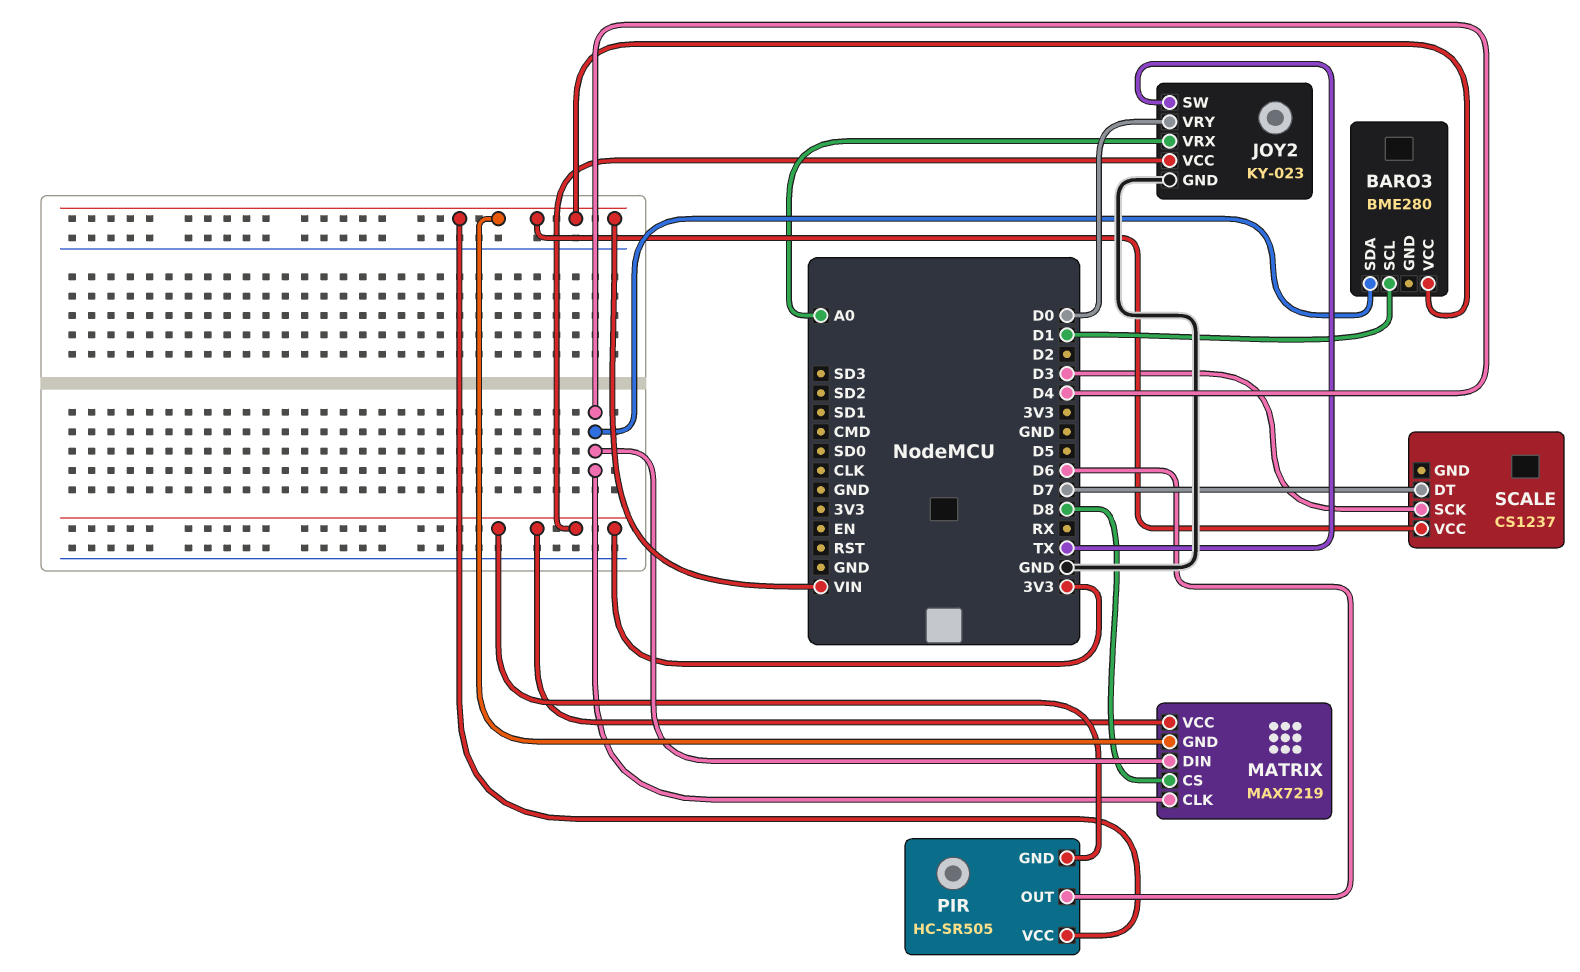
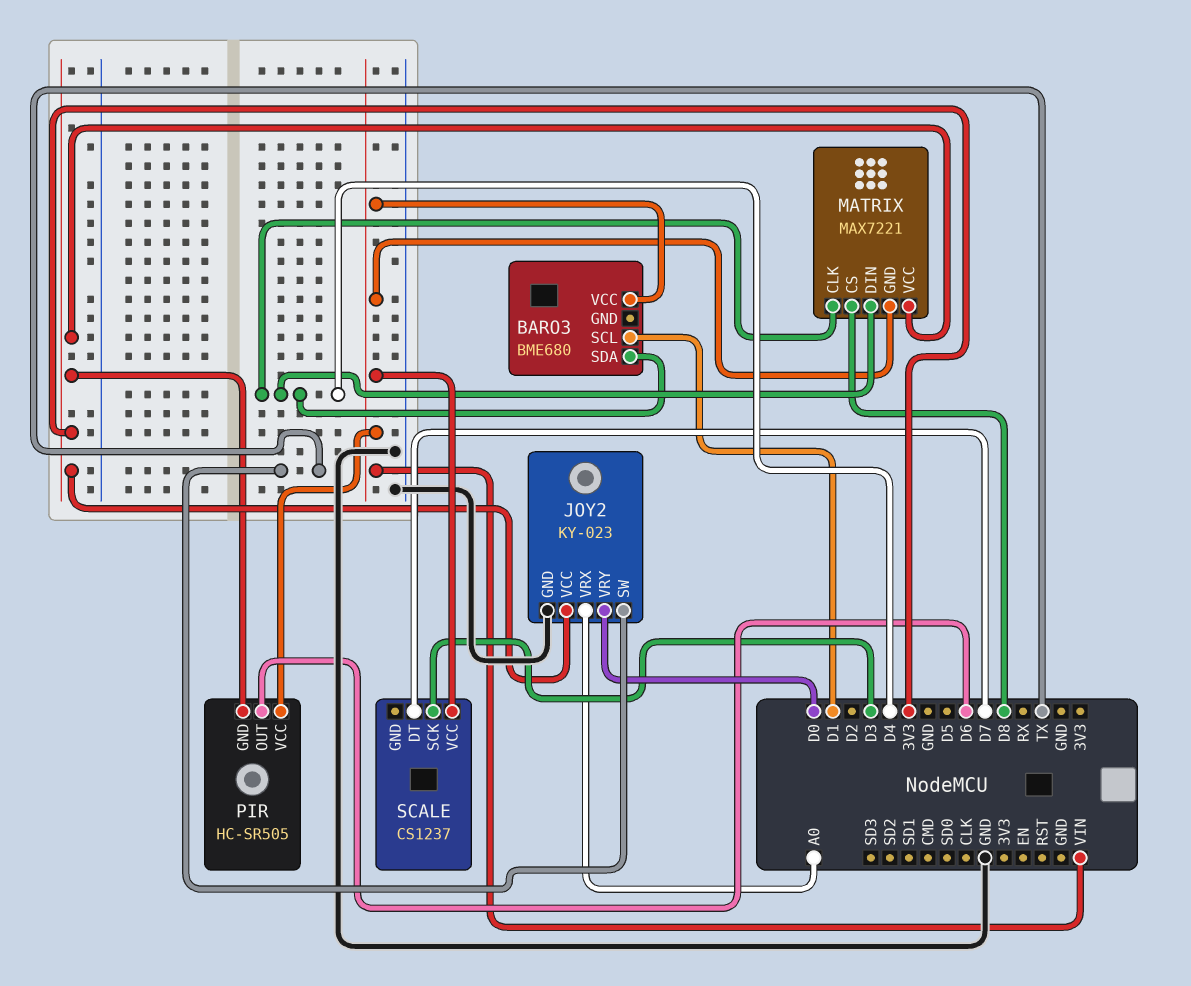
BARO3: BME280 -> BME680
MATRIX: MAX7219 -> MAX7221

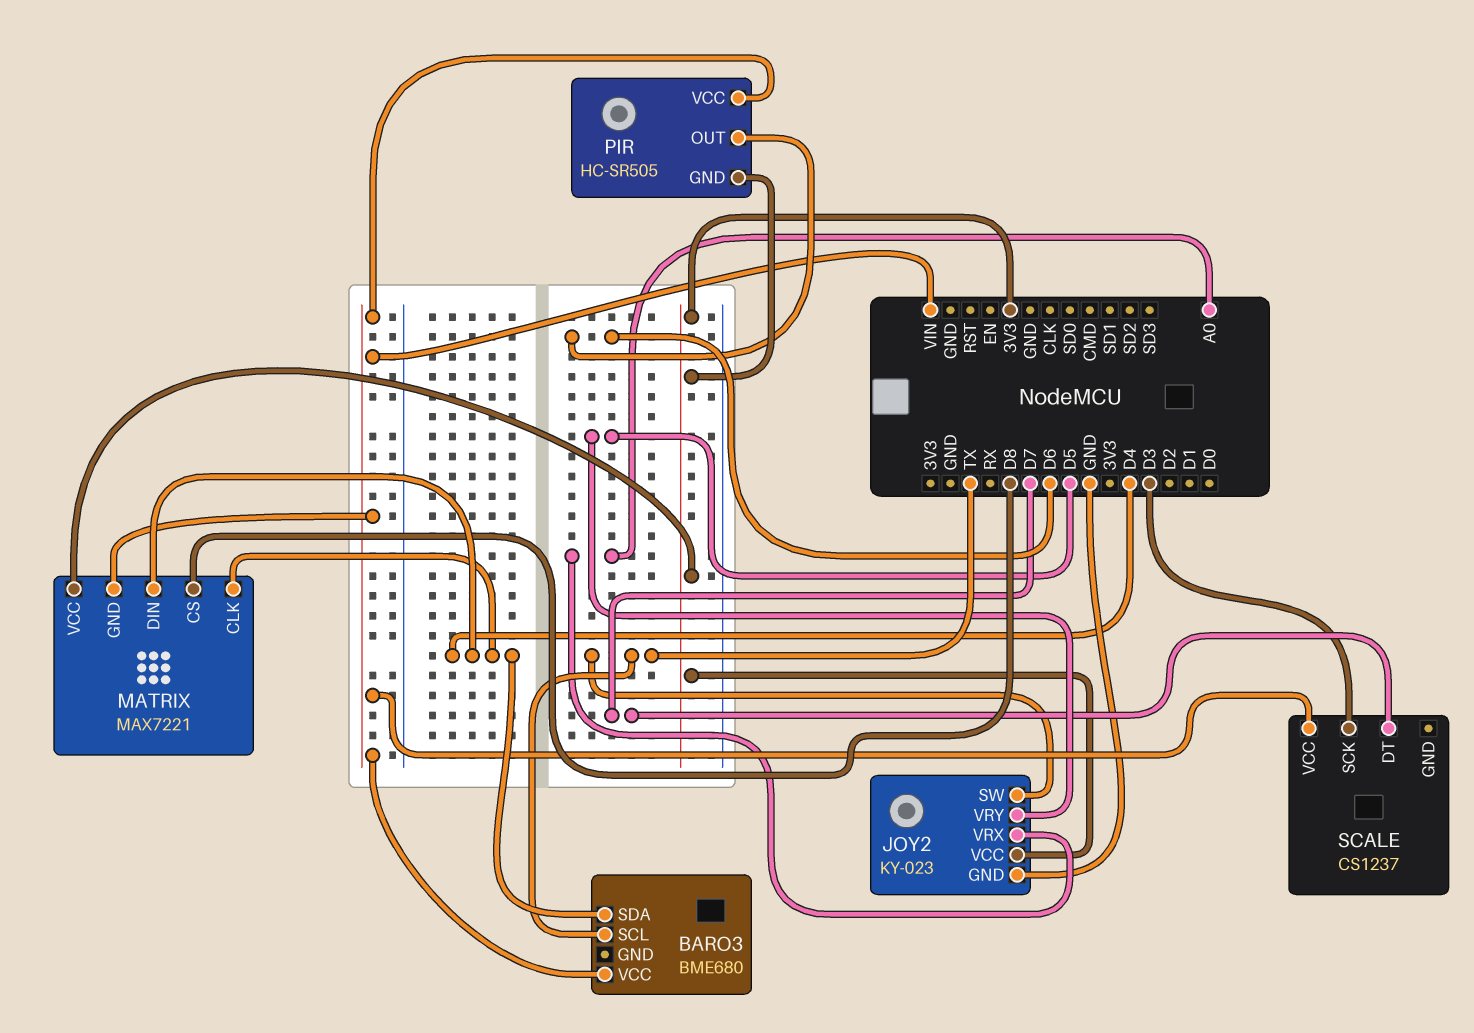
BARO3 pin SCL: D1 -> TX
JOY2 pin VRY: D0 -> D5

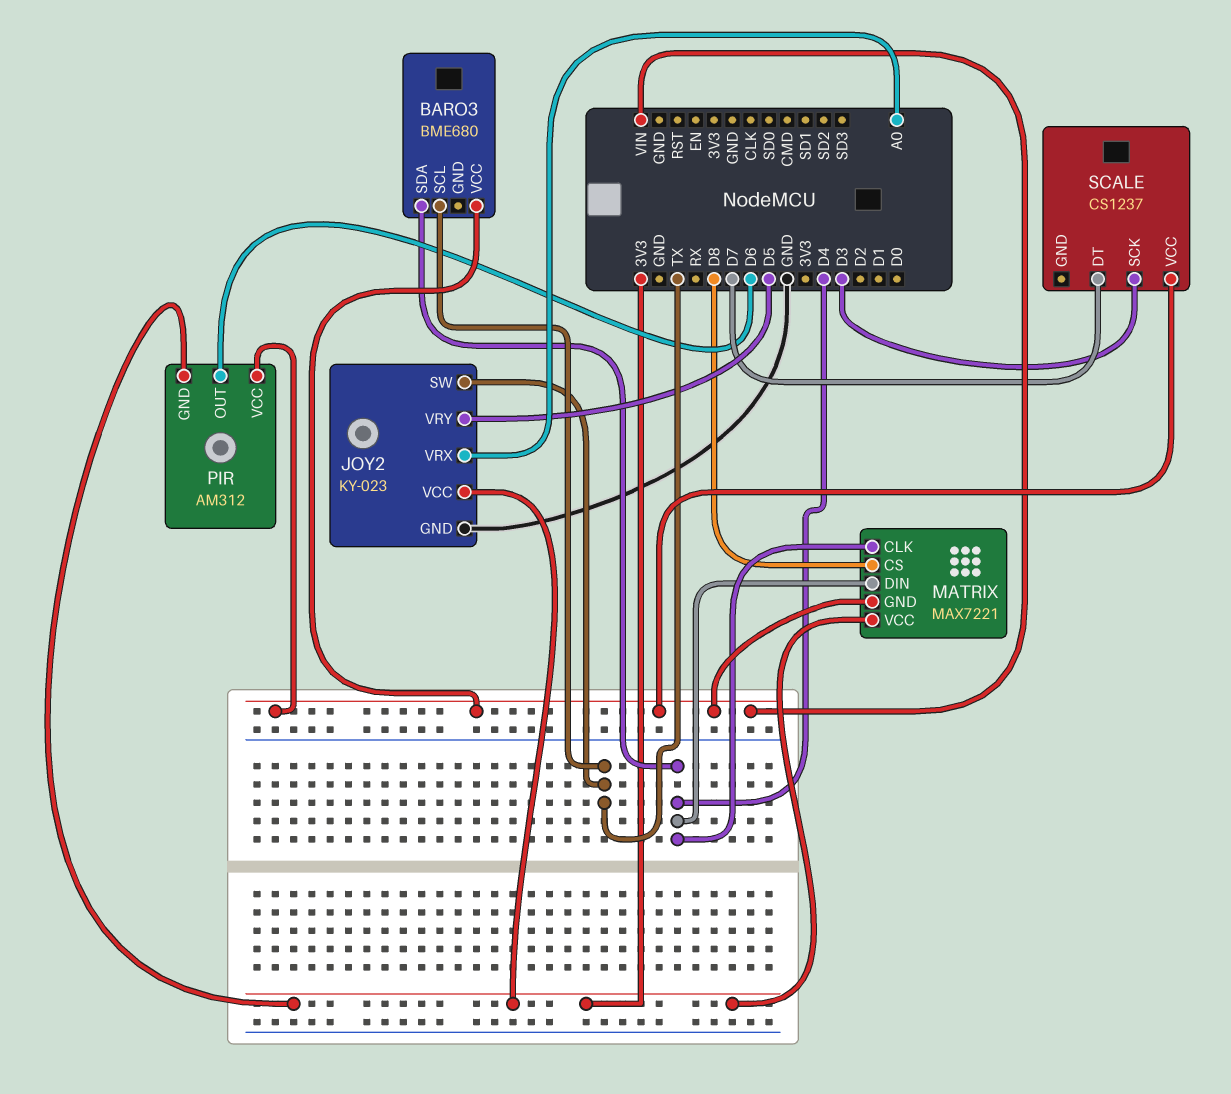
PIR: HC-SR505 -> AM312

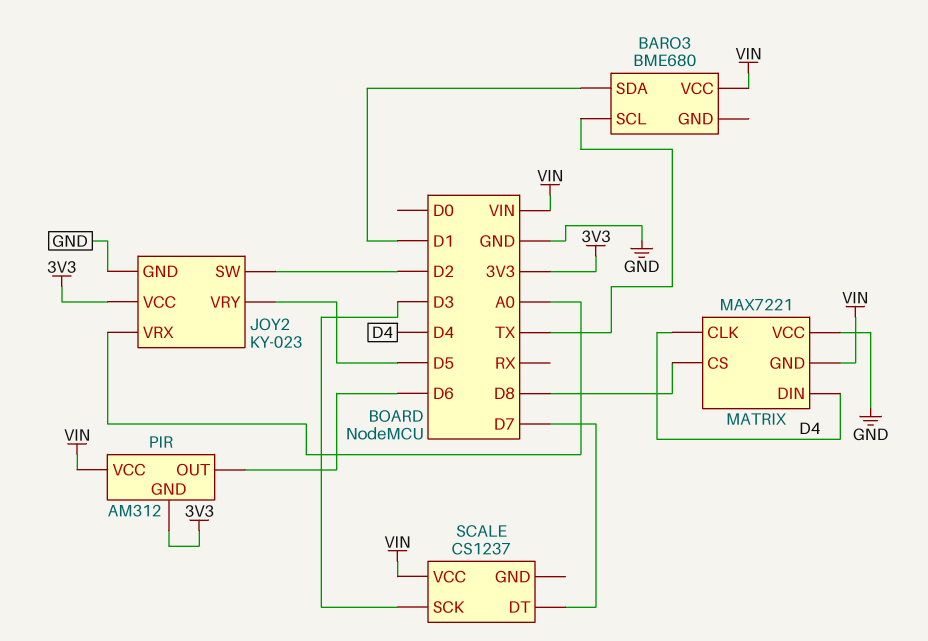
BARO3 pin SDA: D4 -> D1
JOY2 pin SW: TX -> D2
MATRIX pin VCC: 3V3 -> GND

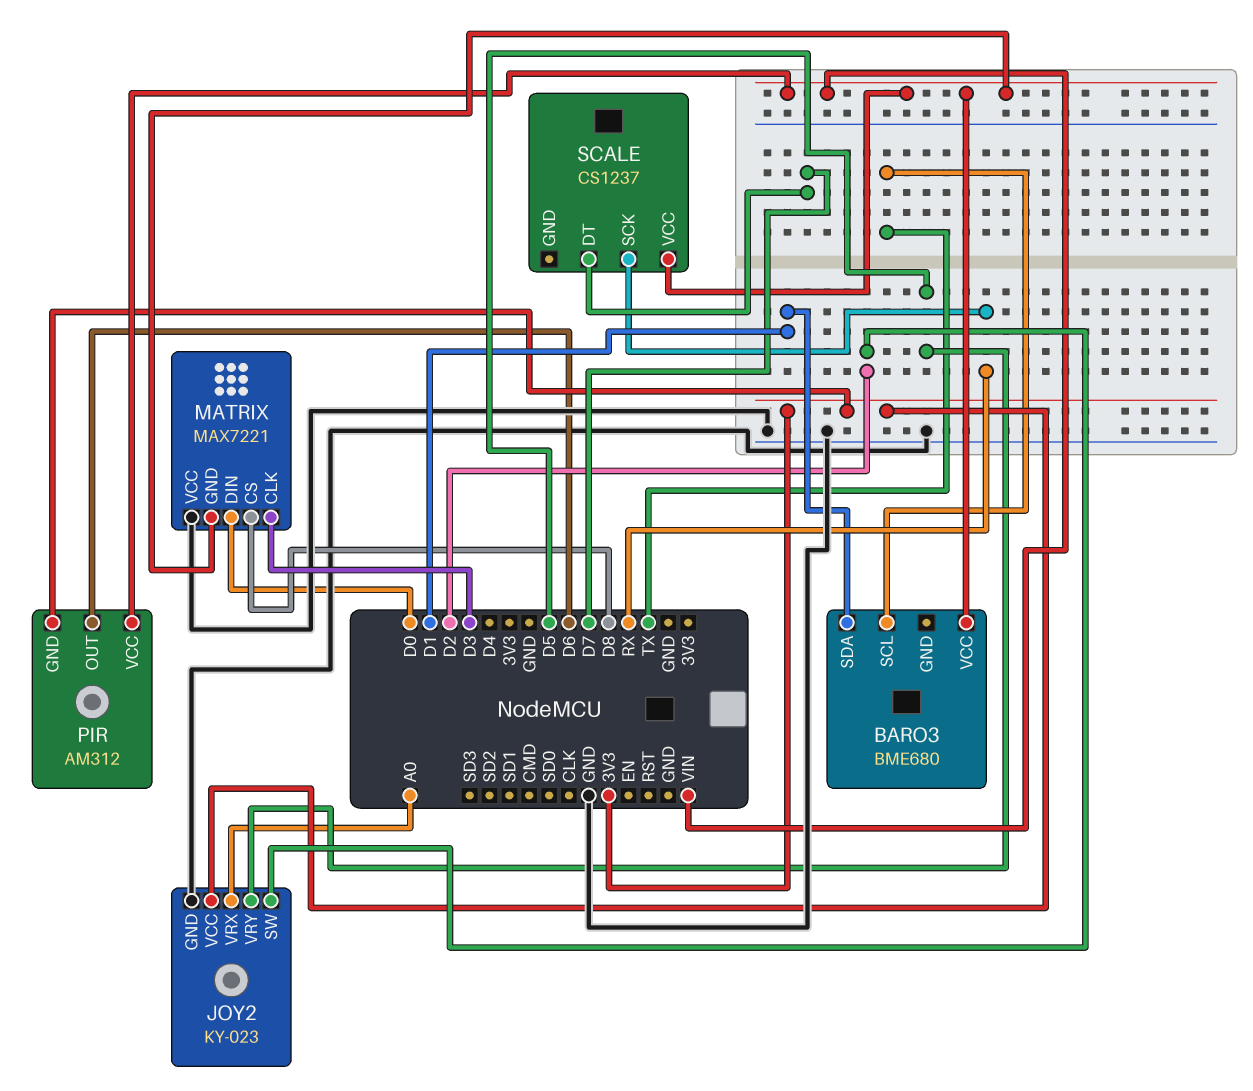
MATRIX pin CLK: D4 -> D3
MATRIX pin DIN: D4 -> D0
SCALE pin SCK: D3 -> RX

